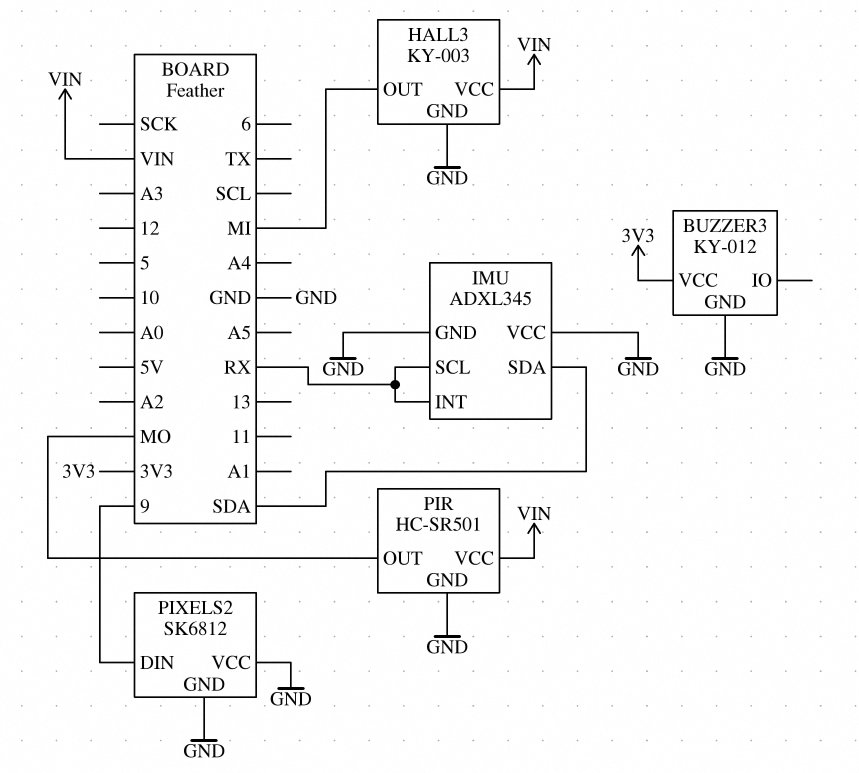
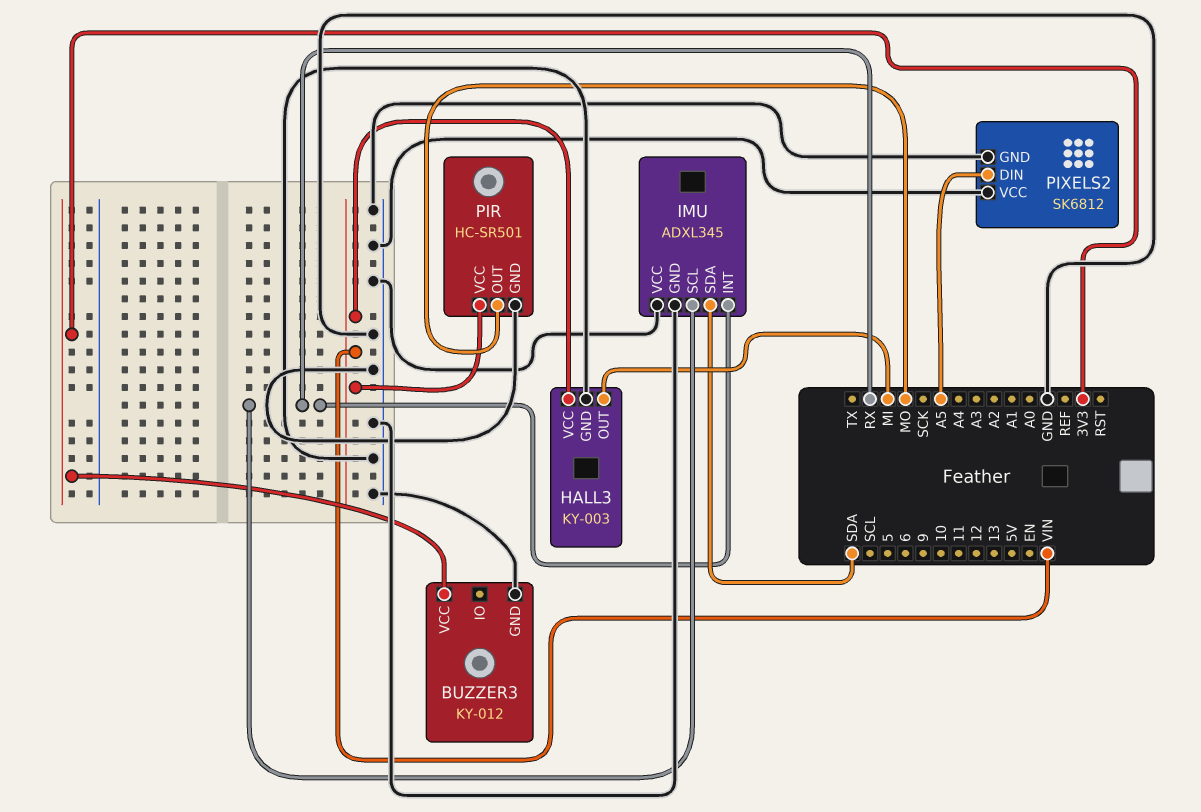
PIXELS2 pin DIN: 9 -> A5

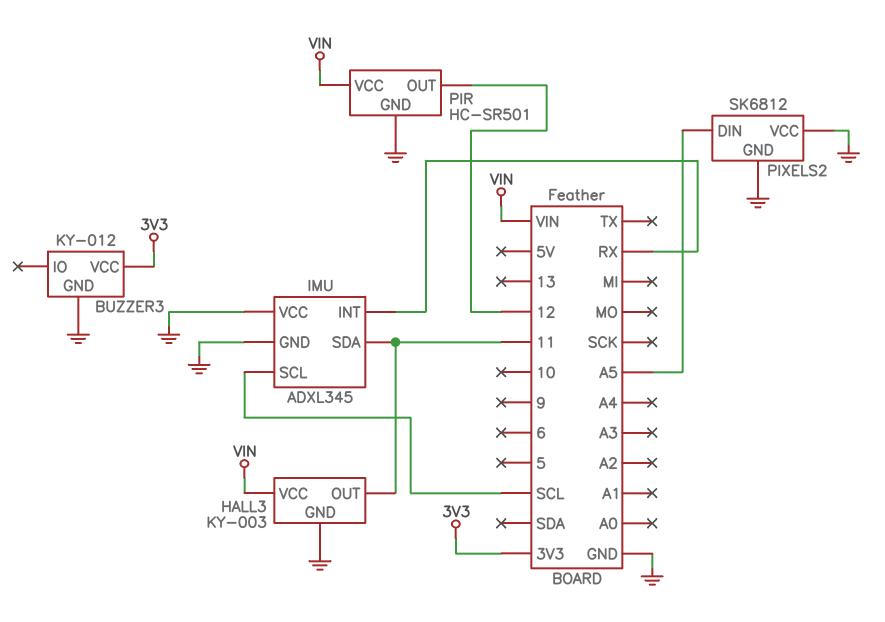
HALL3 pin OUT: MI -> 11
IMU pin SCL: RX -> SCL
IMU pin SDA: SDA -> 11
PIR pin OUT: MO -> 12

